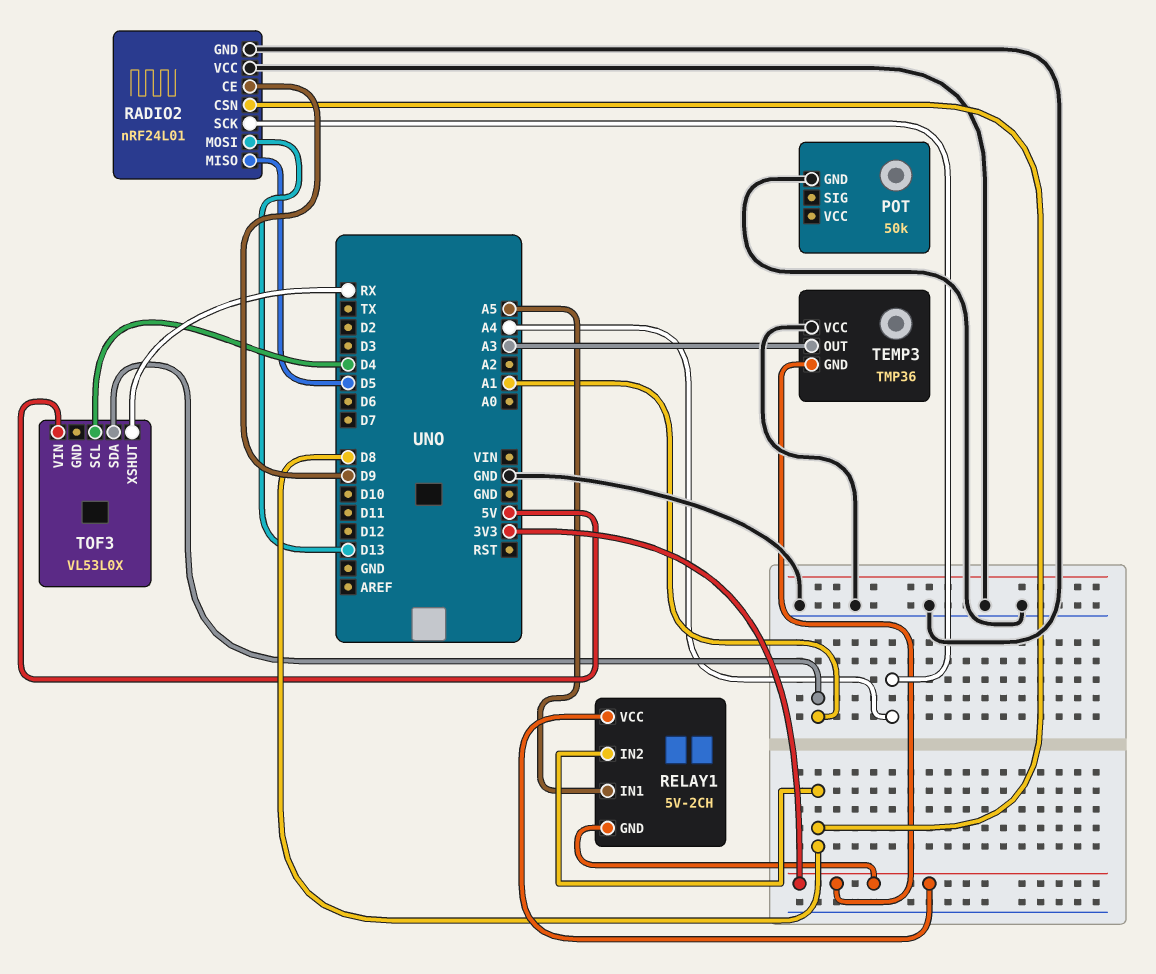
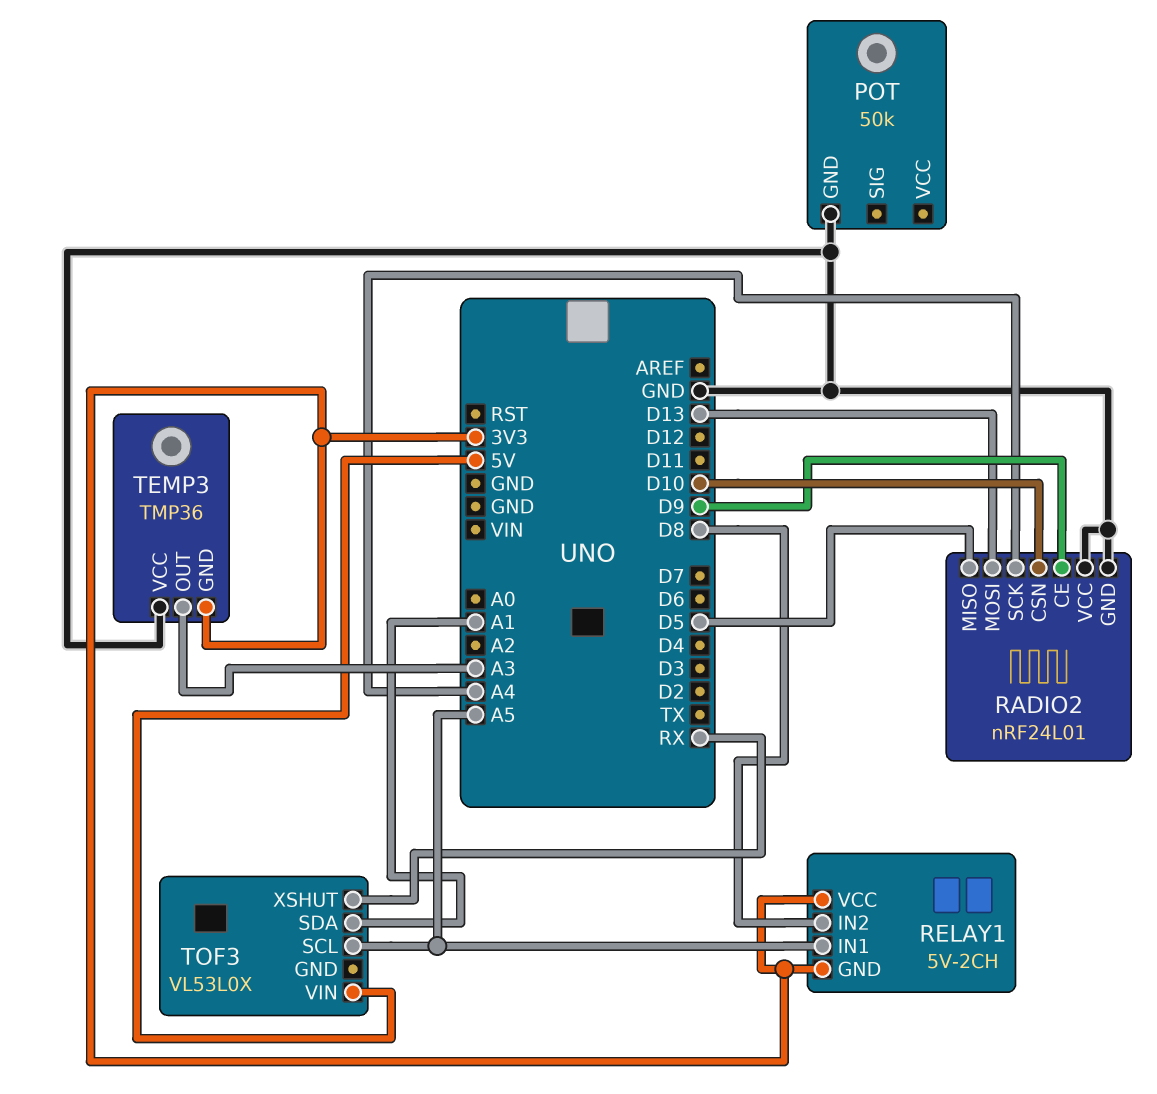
RADIO2 pin CSN: D8 -> D10
TOF3 pin SCL: D4 -> A5

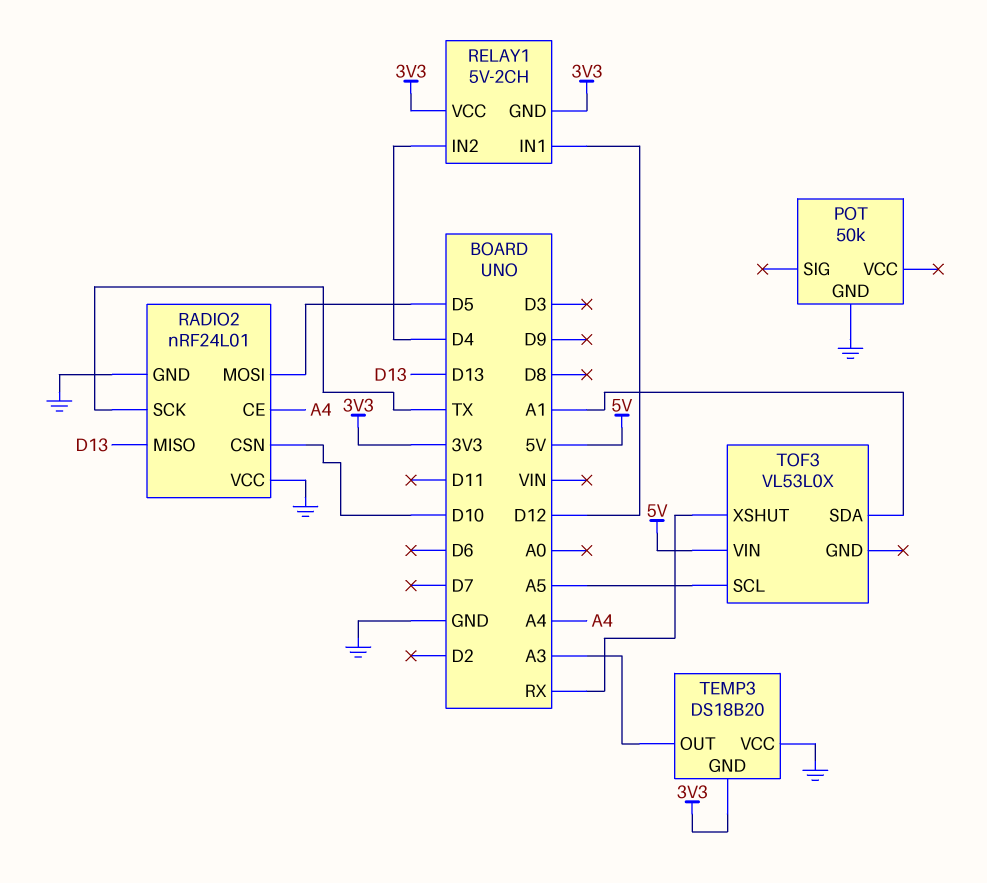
RADIO2 pin CE: D9 -> A4
RADIO2 pin MISO: D5 -> D13
RADIO2 pin MOSI: D13 -> D5
RADIO2 pin SCK: A4 -> TX
RELAY1 pin IN1: A5 -> D12
RELAY1 pin IN2: D8 -> D4
TEMP3: TMP36 -> DS18B20

